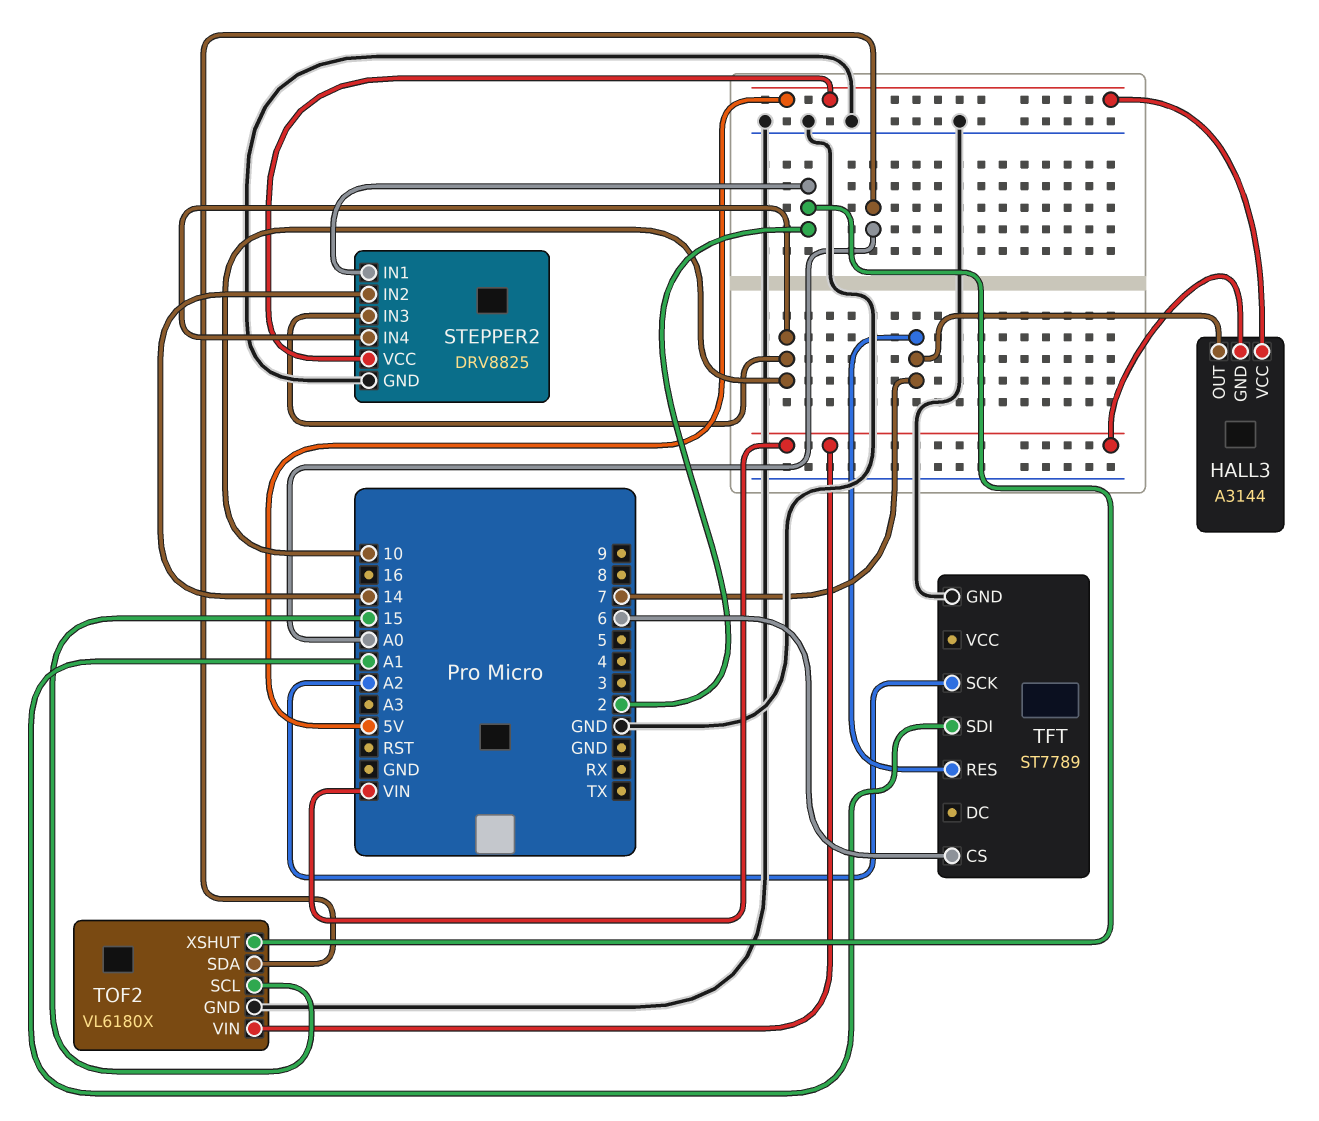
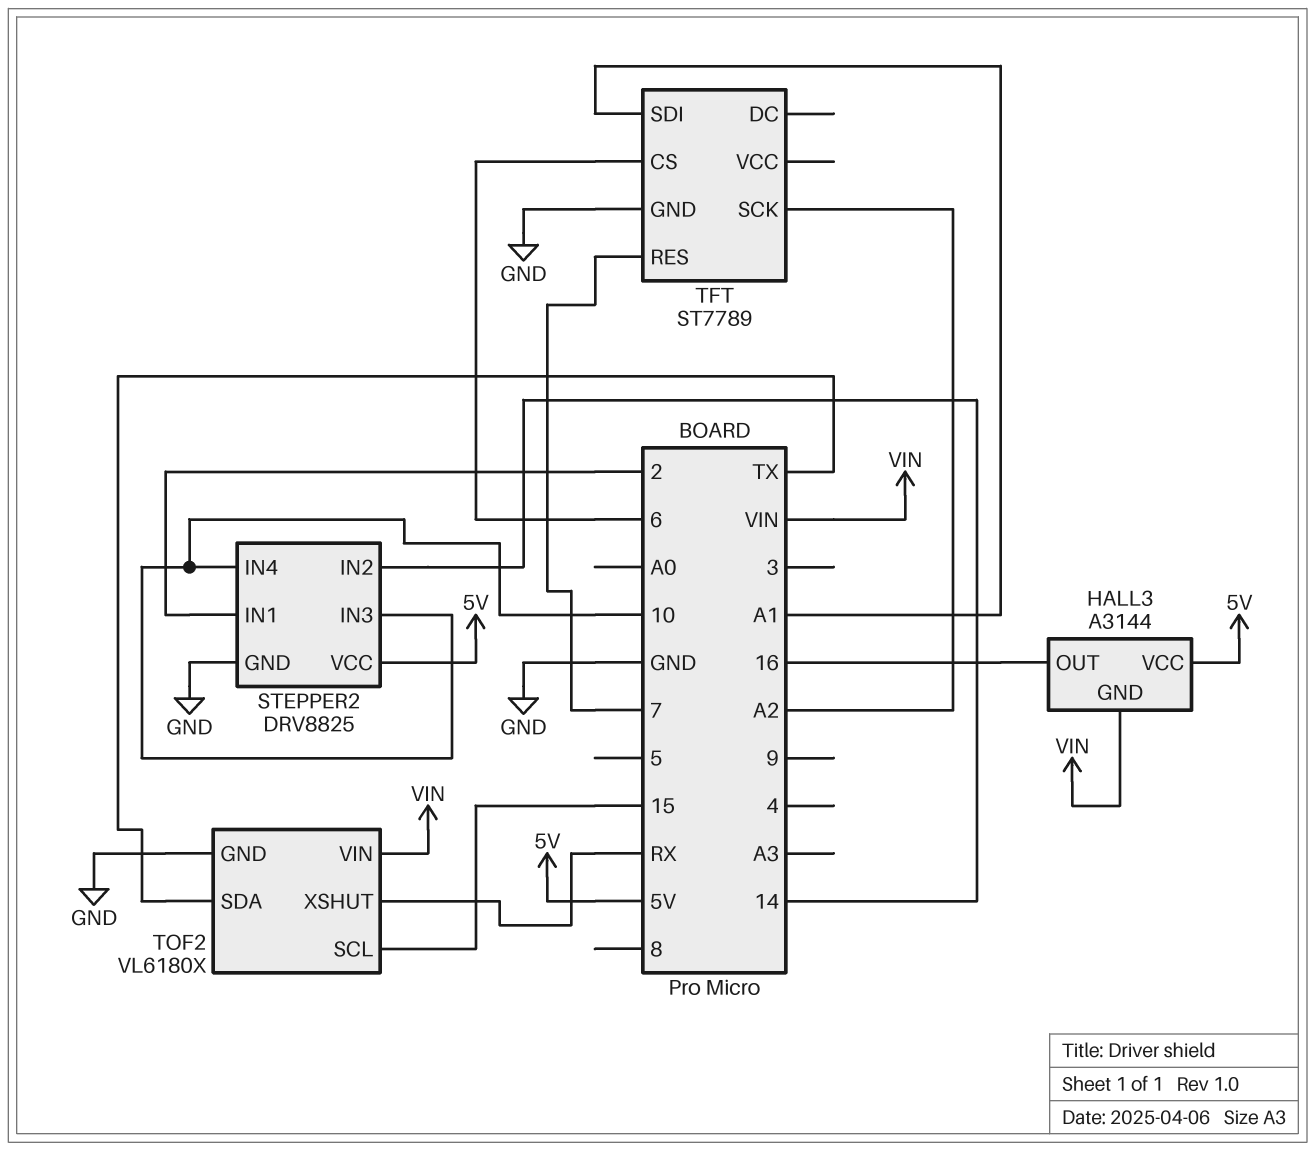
HALL3 pin OUT: 7 -> 16
TOF2 pin SDA: A0 -> TX
TOF2 pin XSHUT: 2 -> RX

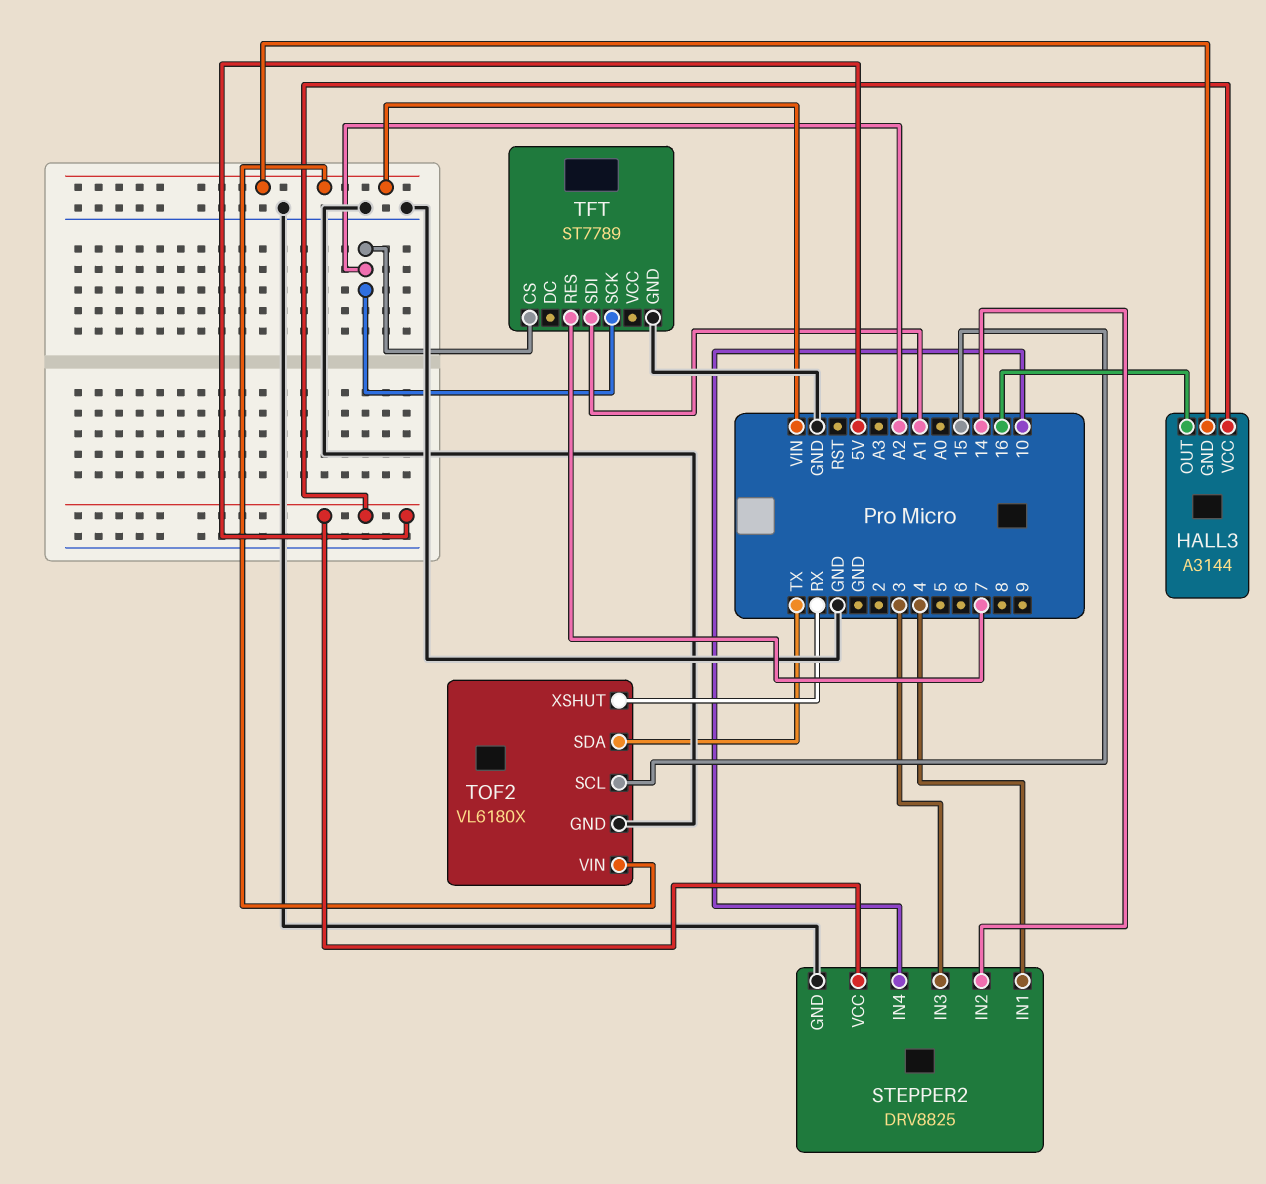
STEPPER2 pin IN1: 2 -> 4
STEPPER2 pin IN3: 10 -> 3
TFT pin CS: 6 -> A2

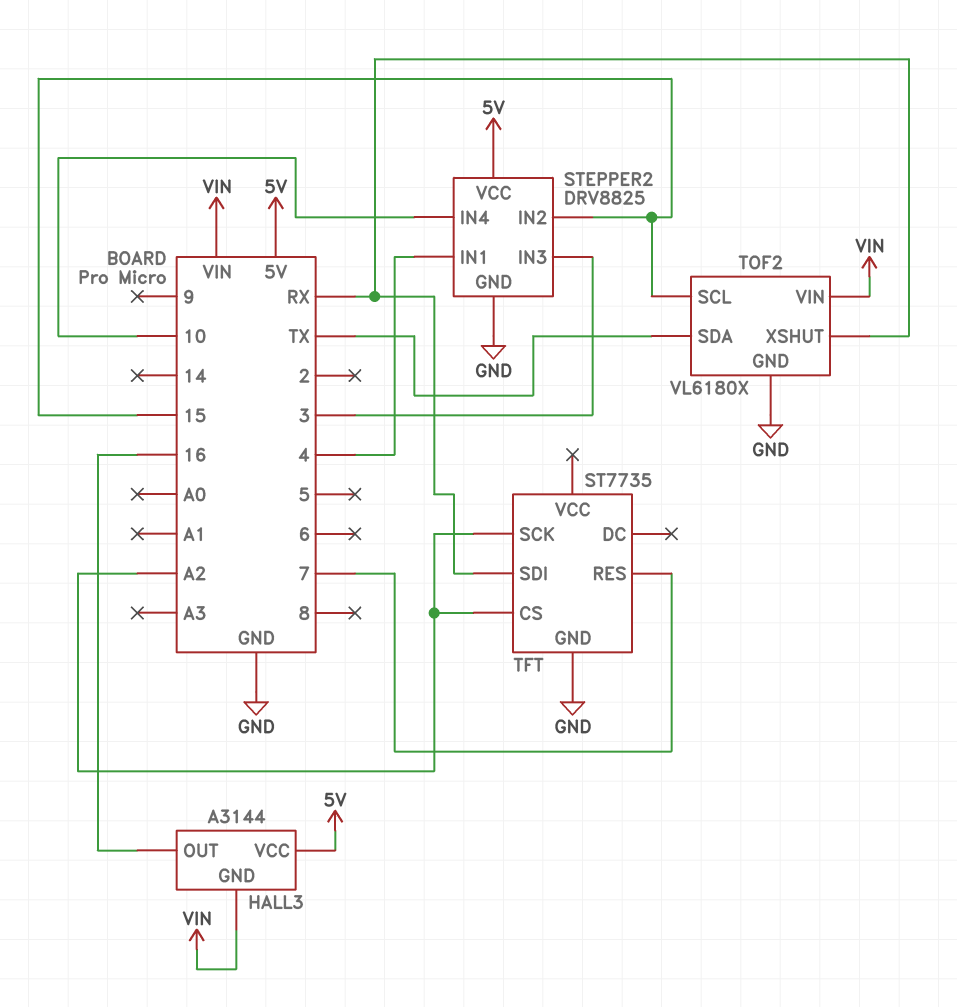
STEPPER2 pin IN2: 14 -> 15
TFT: ST7789 -> ST7735
TFT pin SDI: A1 -> RX

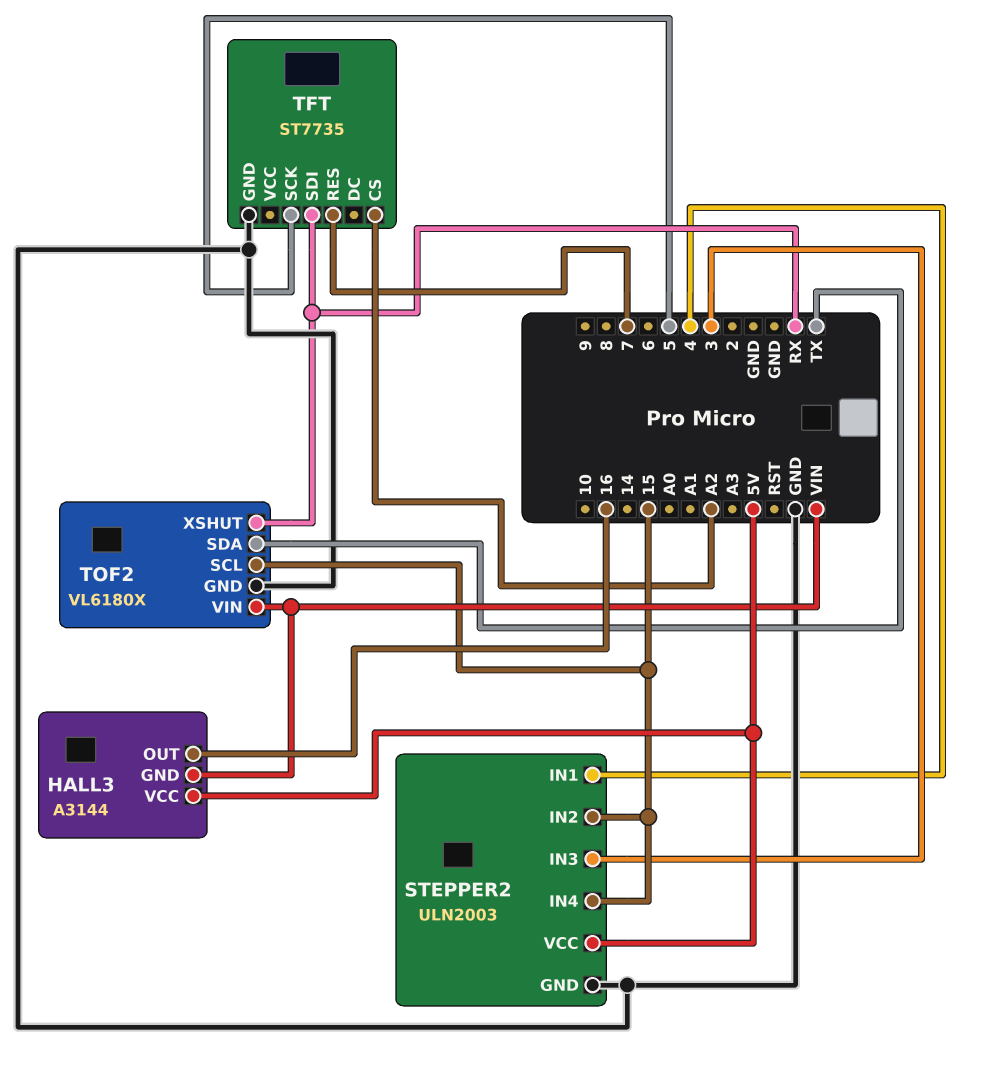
STEPPER2: DRV8825 -> ULN2003
STEPPER2 pin IN4: 10 -> 15
TFT pin SCK: A2 -> 5

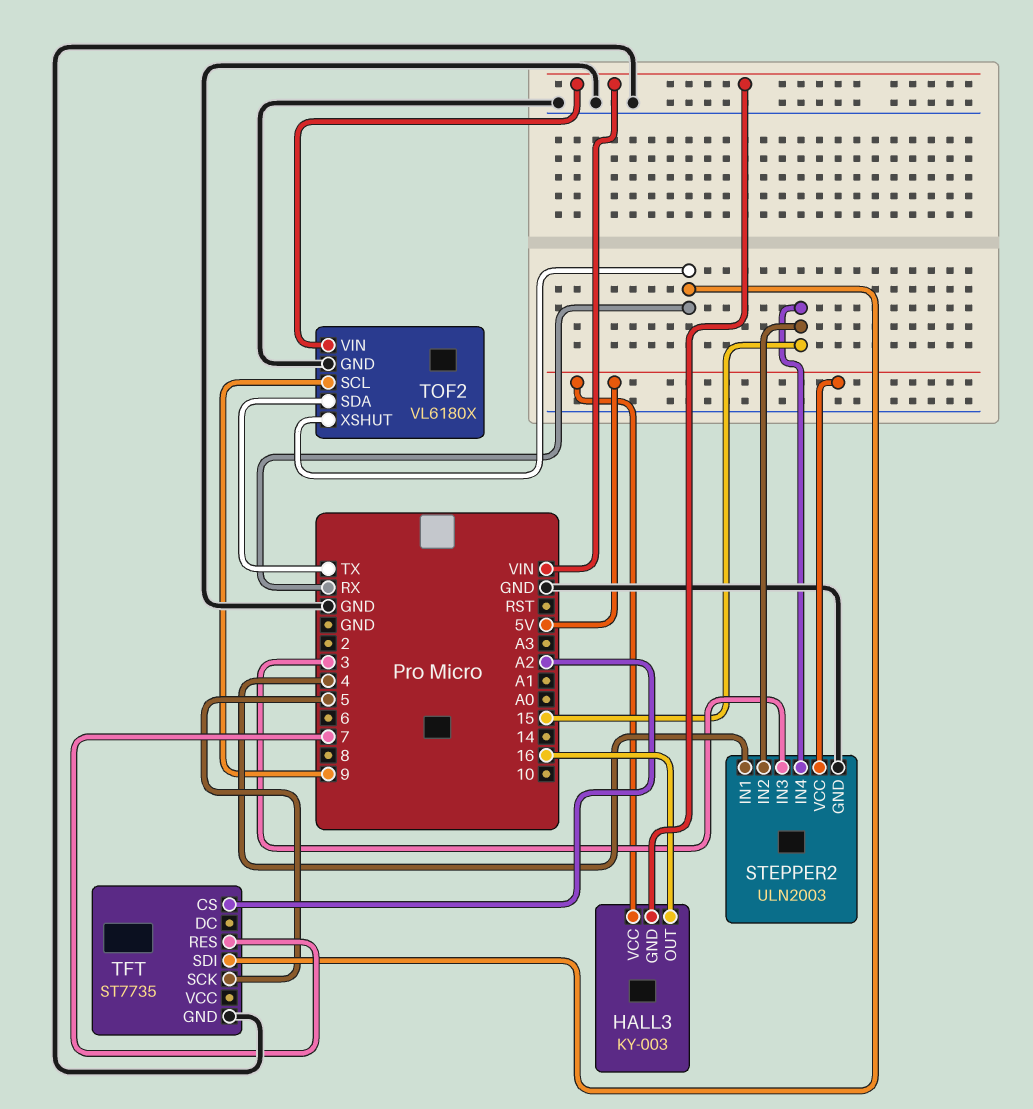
HALL3: A3144 -> KY-003
TOF2 pin SCL: 15 -> 9

